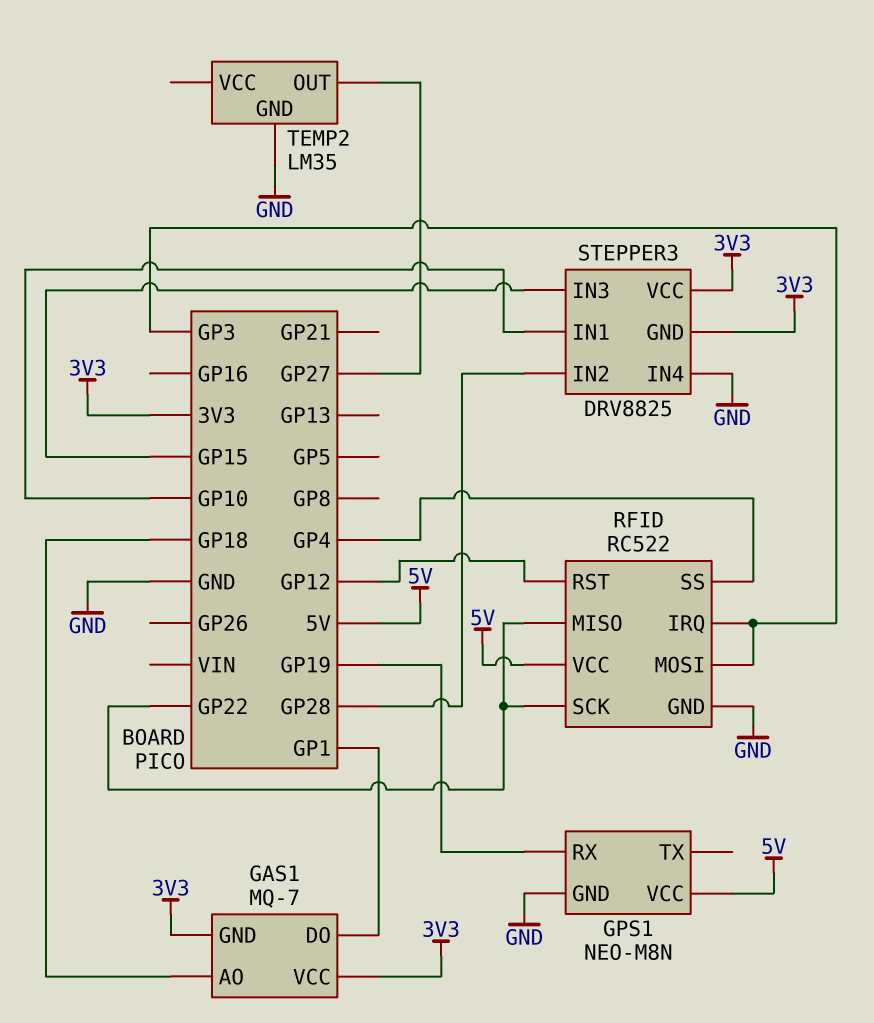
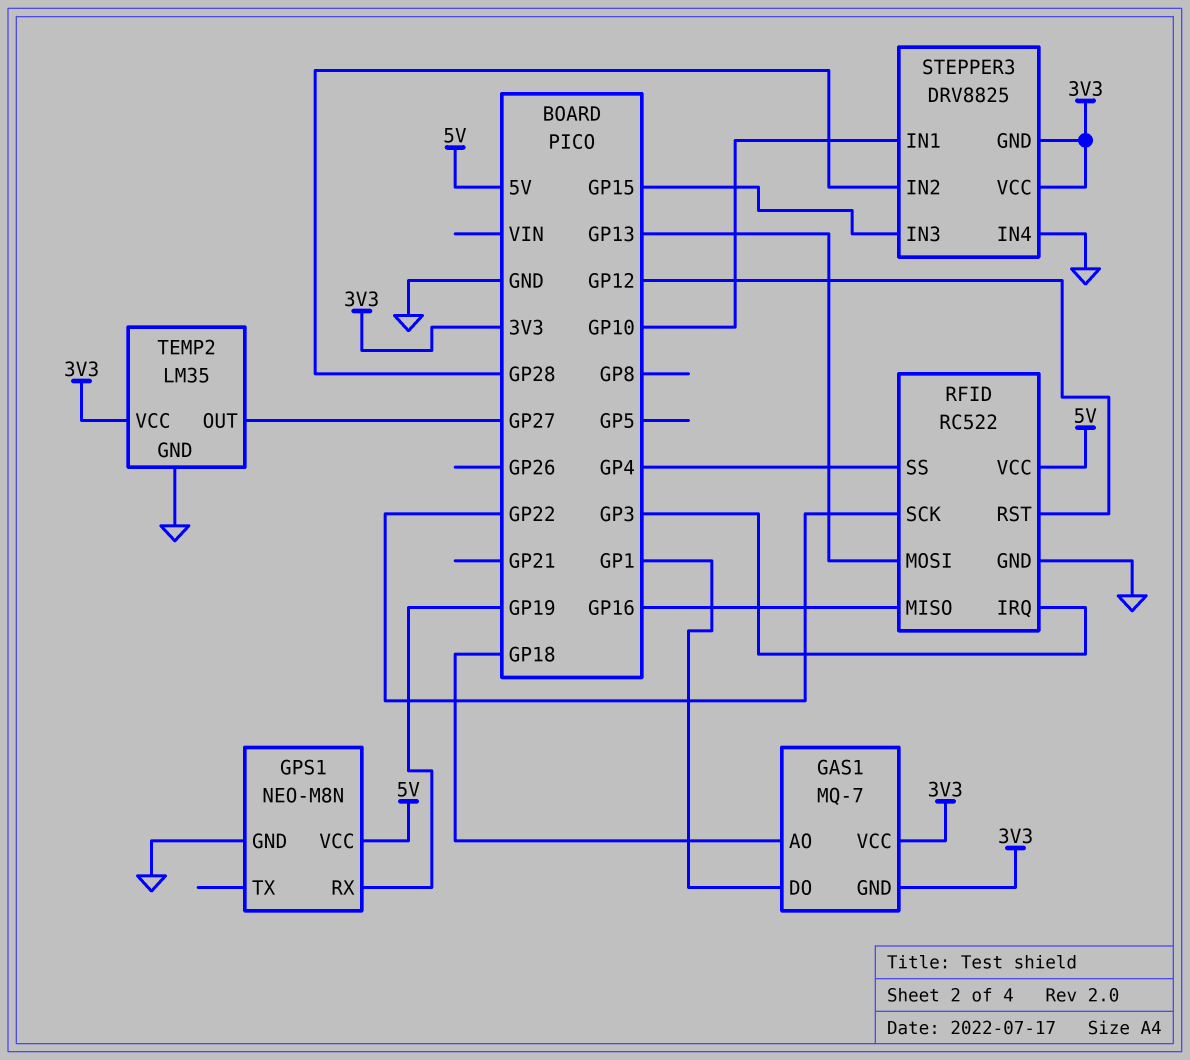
RFID pin MISO: GP22 -> GP16
RFID pin MOSI: GP3 -> GP13
TEMP2 pin VCC: none -> 3V3

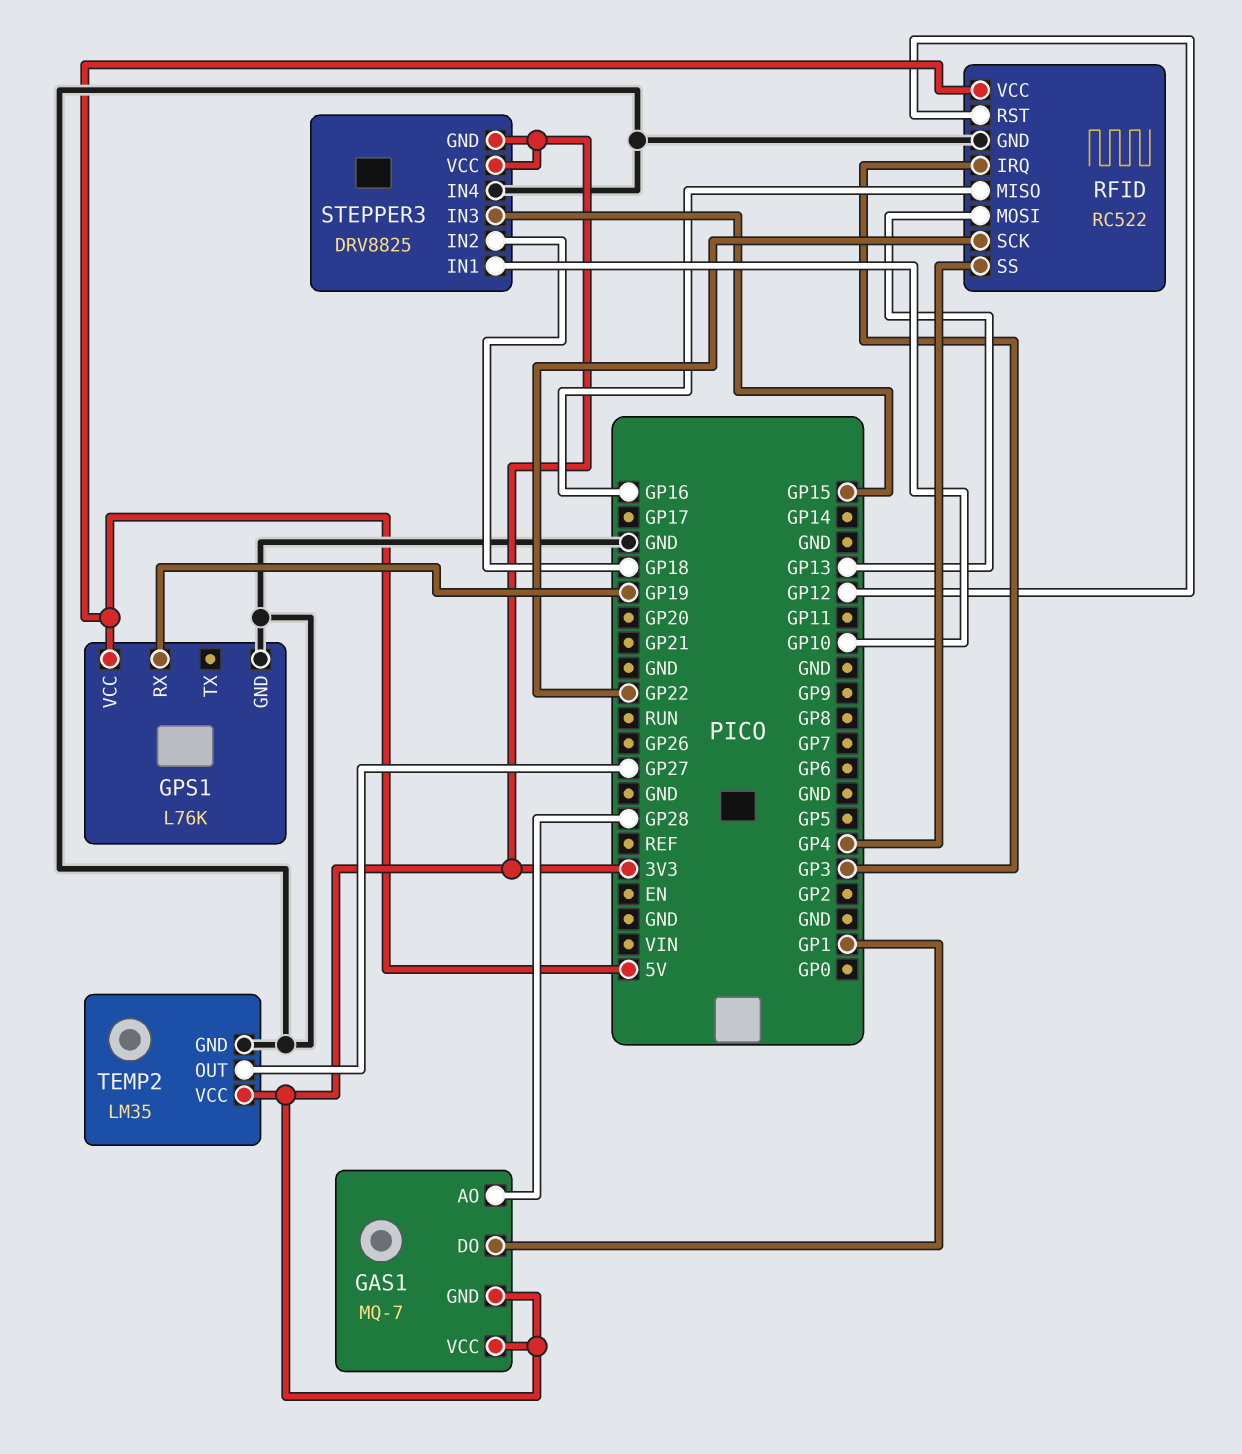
GAS1 pin AO: GP18 -> GP28
GPS1: NEO-M8N -> L76K
STEPPER3 pin IN2: GP28 -> GP18

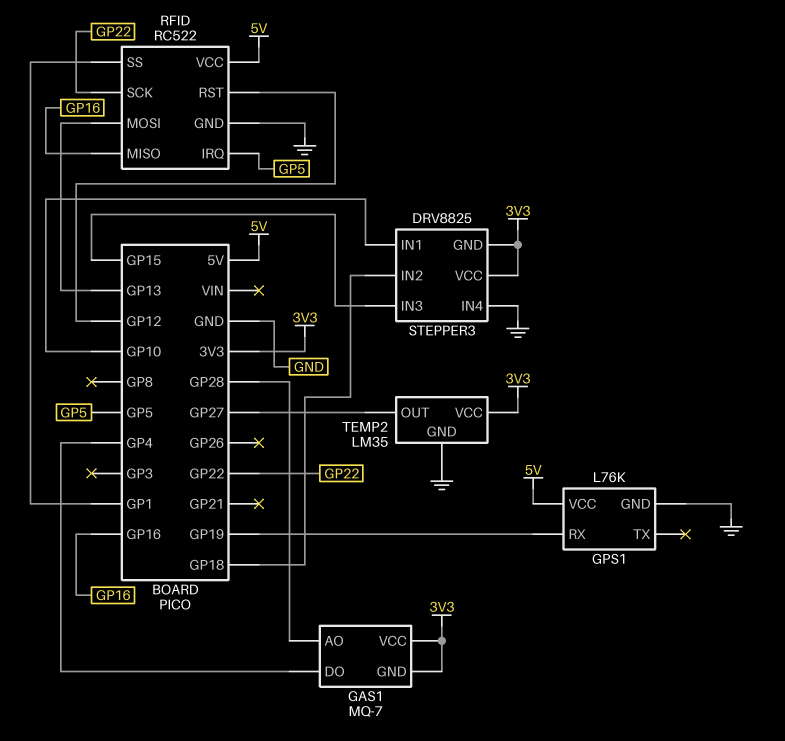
GAS1 pin DO: GP1 -> GP4
RFID pin IRQ: GP3 -> GP5
RFID pin SS: GP4 -> GP1

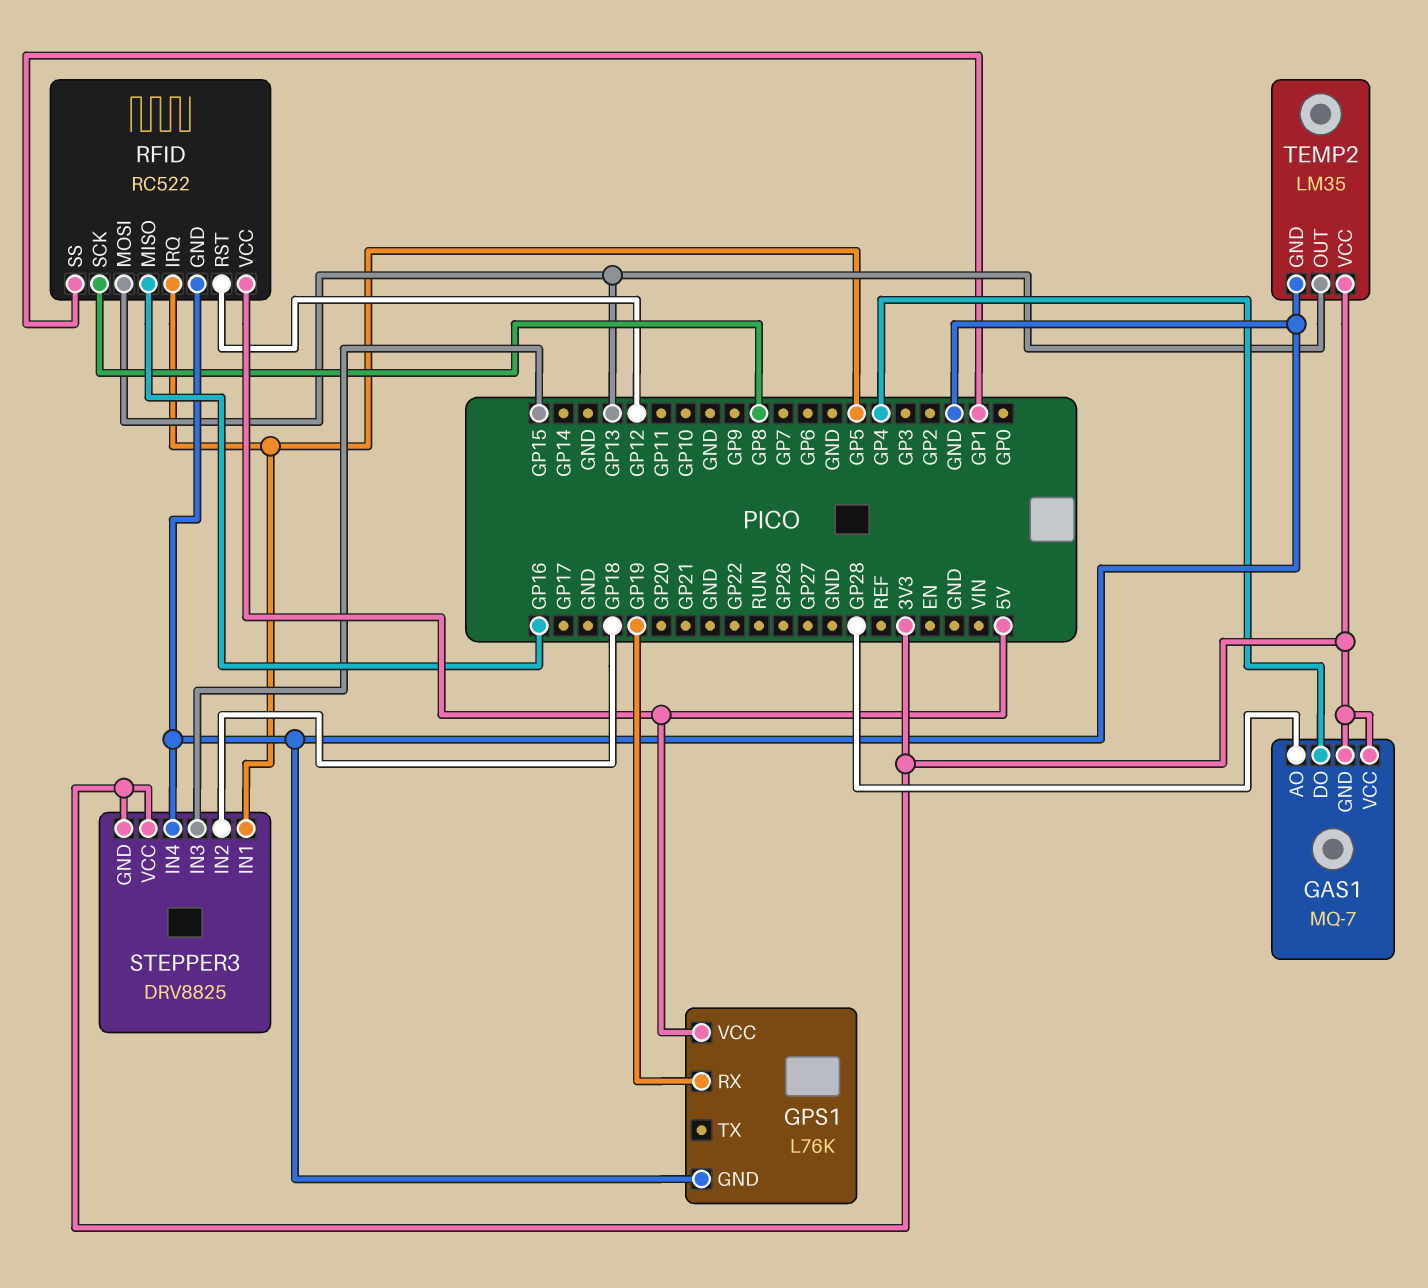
RFID pin SCK: GP22 -> GP8
STEPPER3 pin IN1: GP10 -> GP5
TEMP2 pin OUT: GP27 -> GP13

